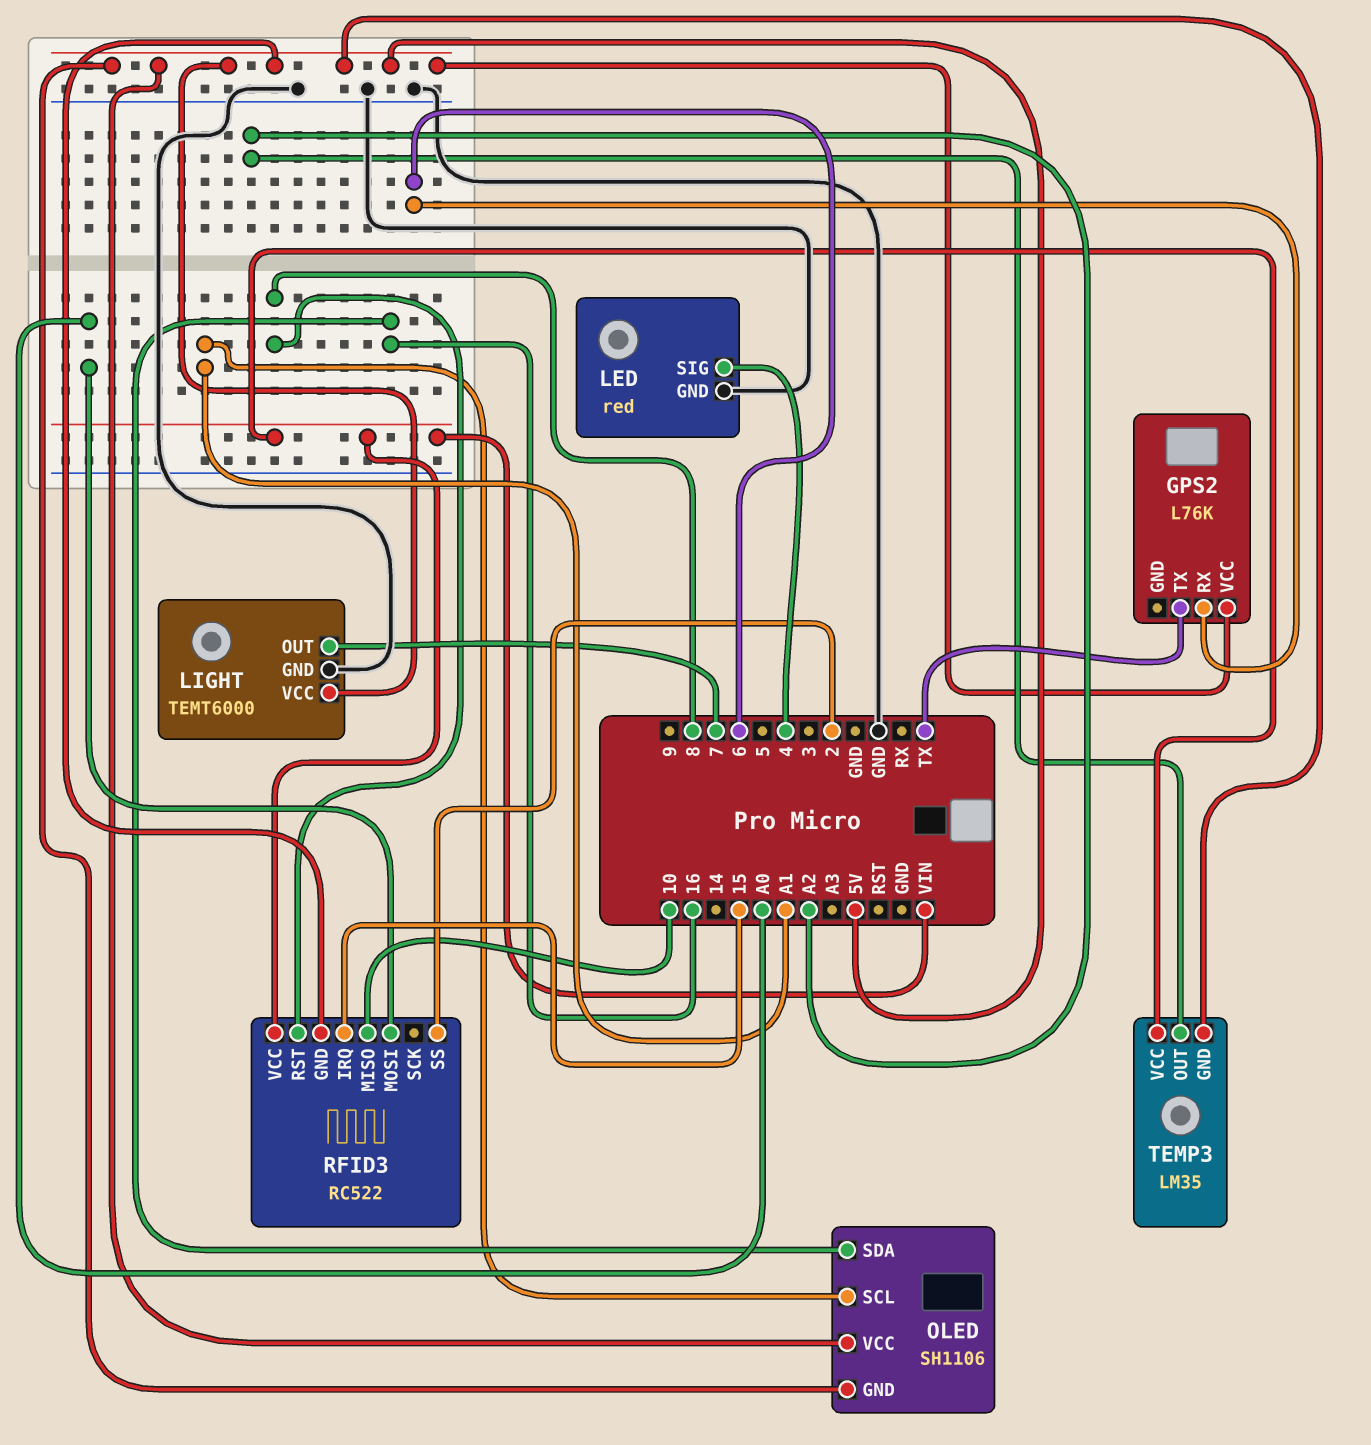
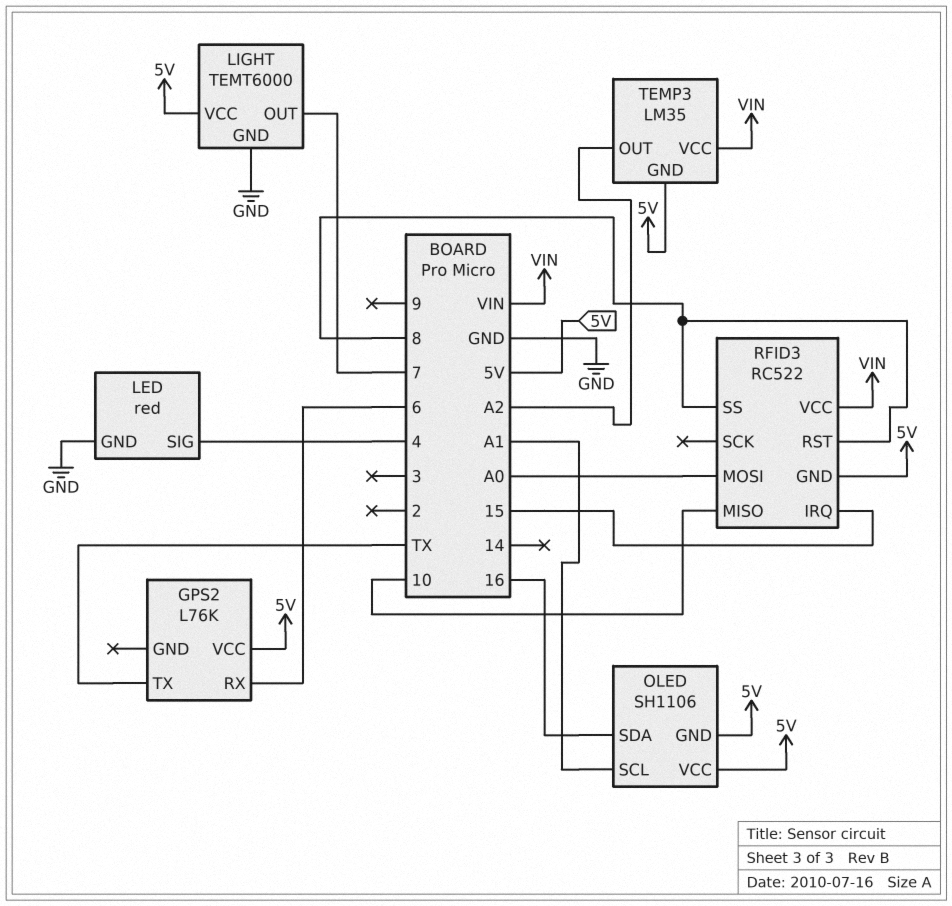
RFID3 pin SS: 2 -> 8

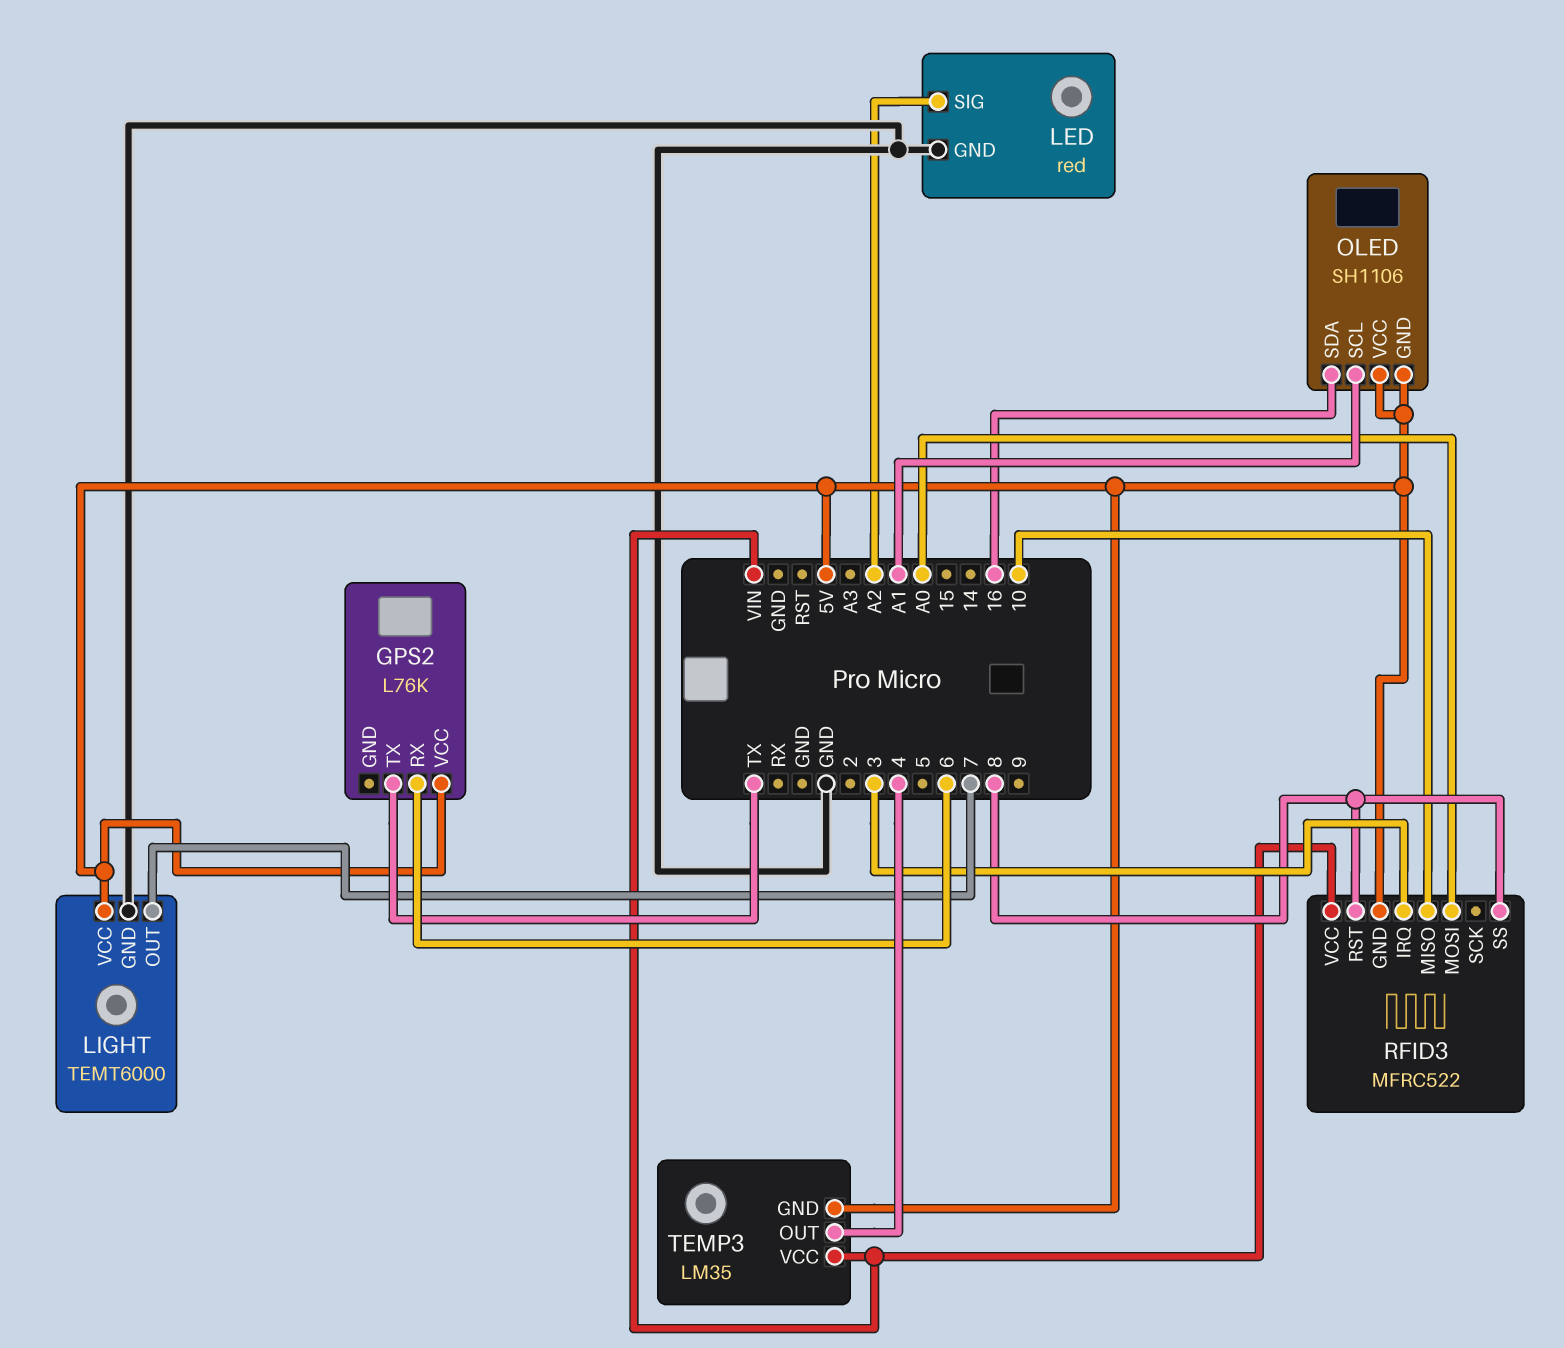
LED pin SIG: 4 -> A2
RFID3: RC522 -> MFRC522
RFID3 pin IRQ: 15 -> 3
TEMP3 pin OUT: A2 -> 4

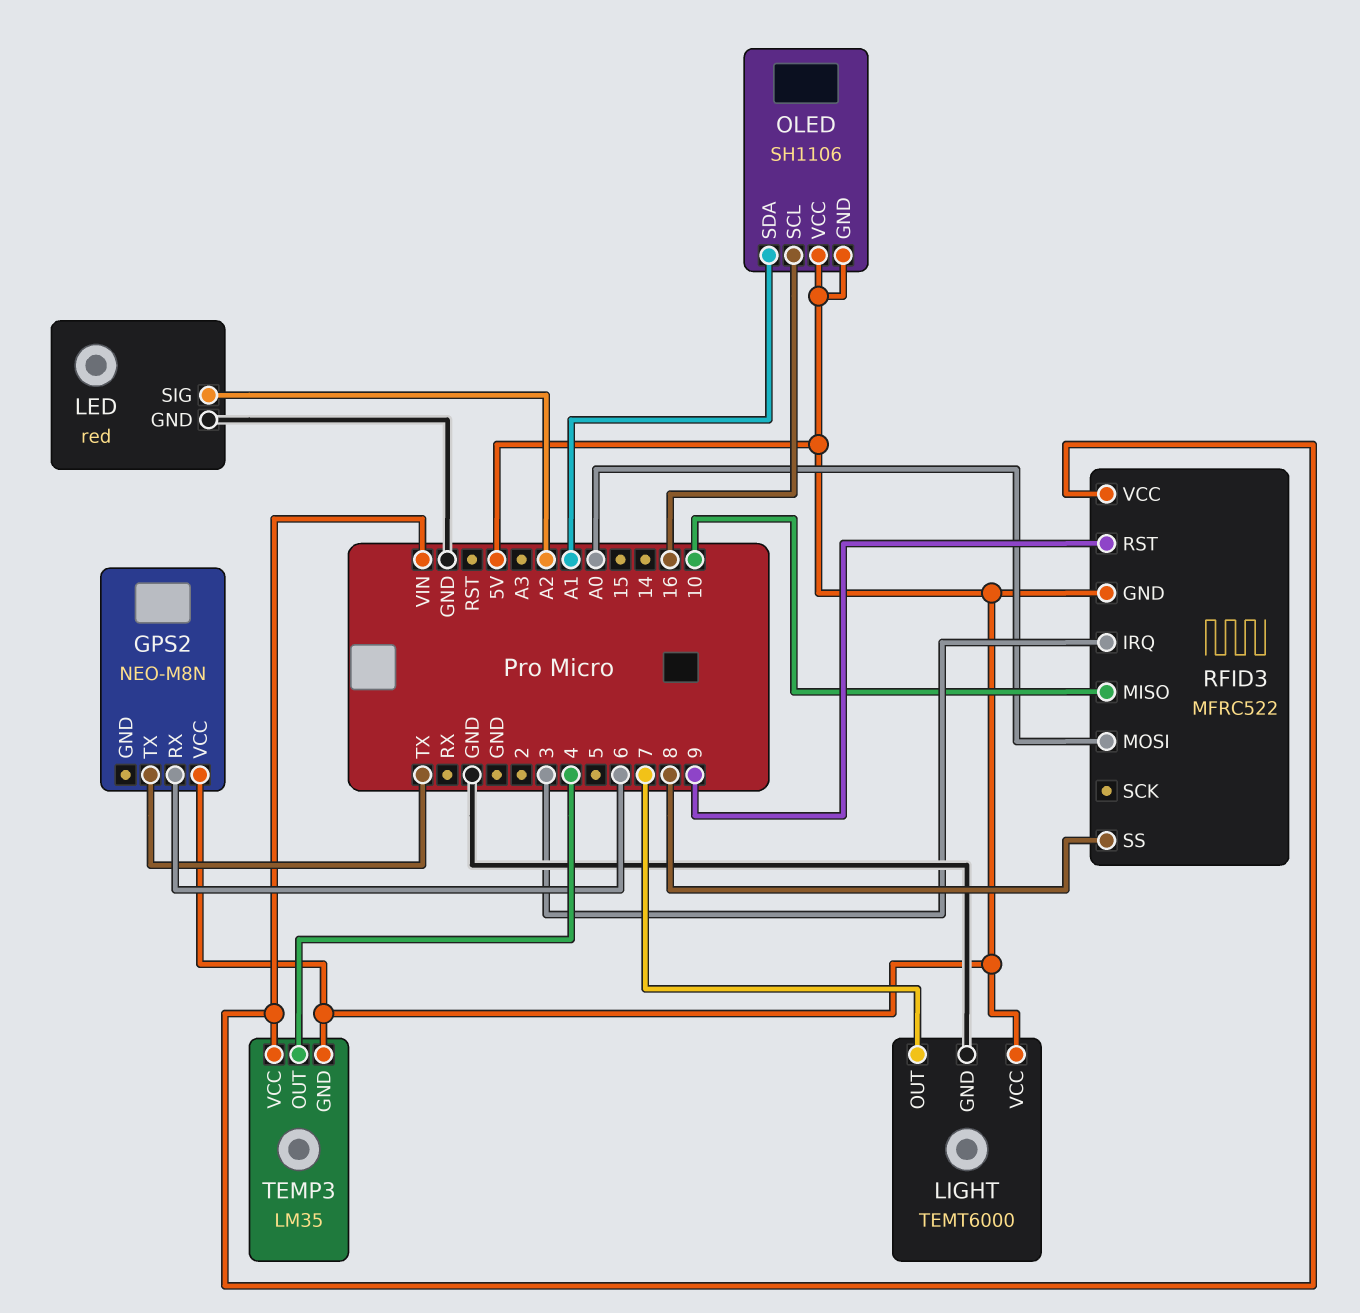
GPS2: L76K -> NEO-M8N
OLED pin SCL: A1 -> 16
OLED pin SDA: 16 -> A1
RFID3 pin RST: 8 -> 9

